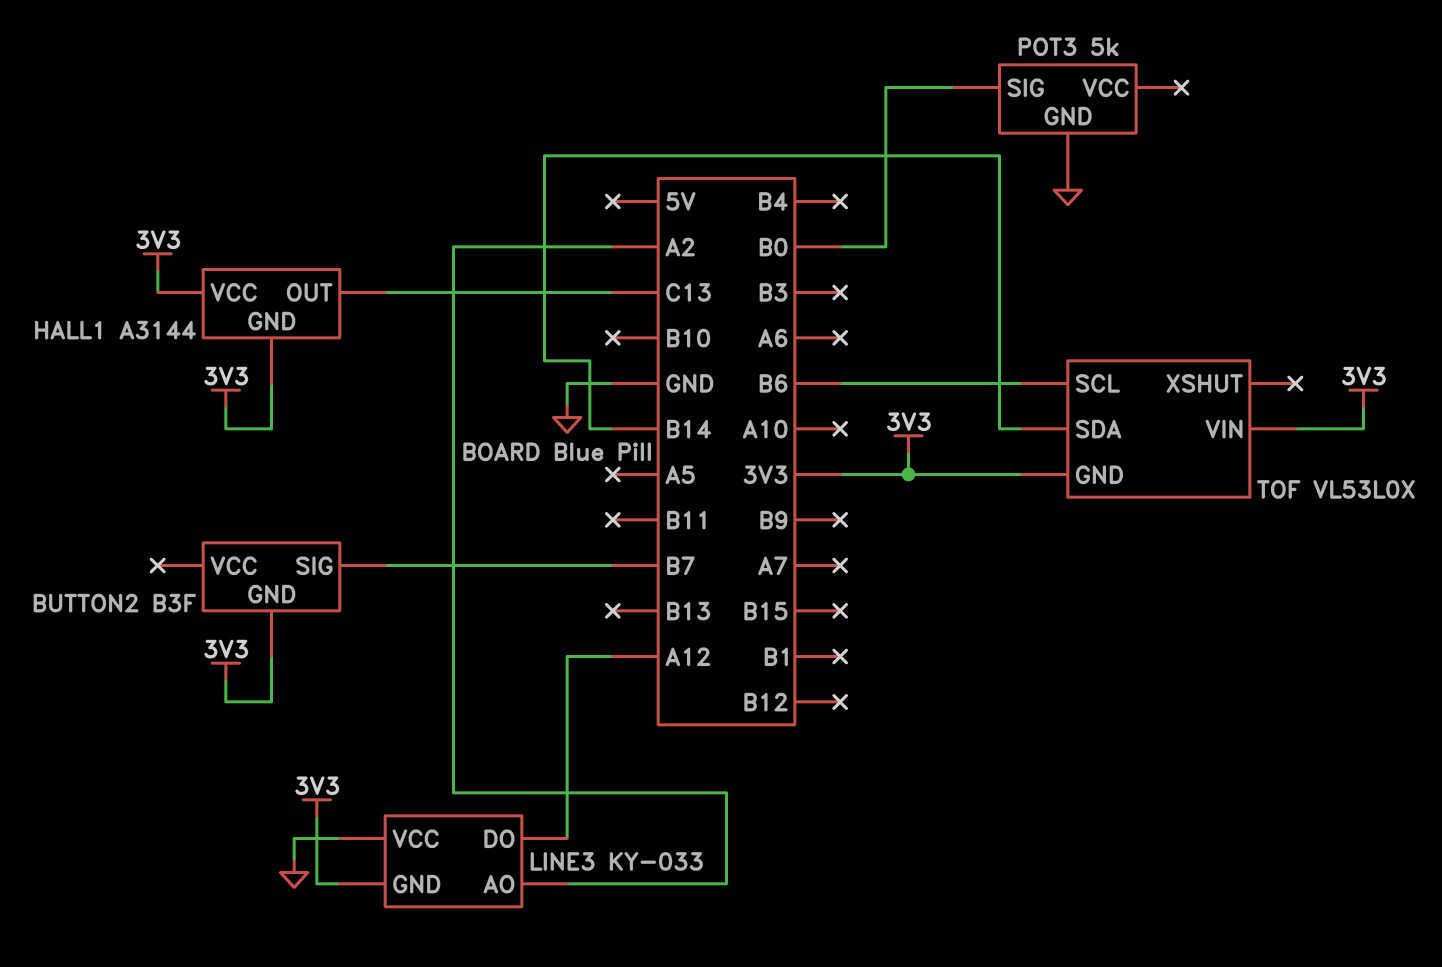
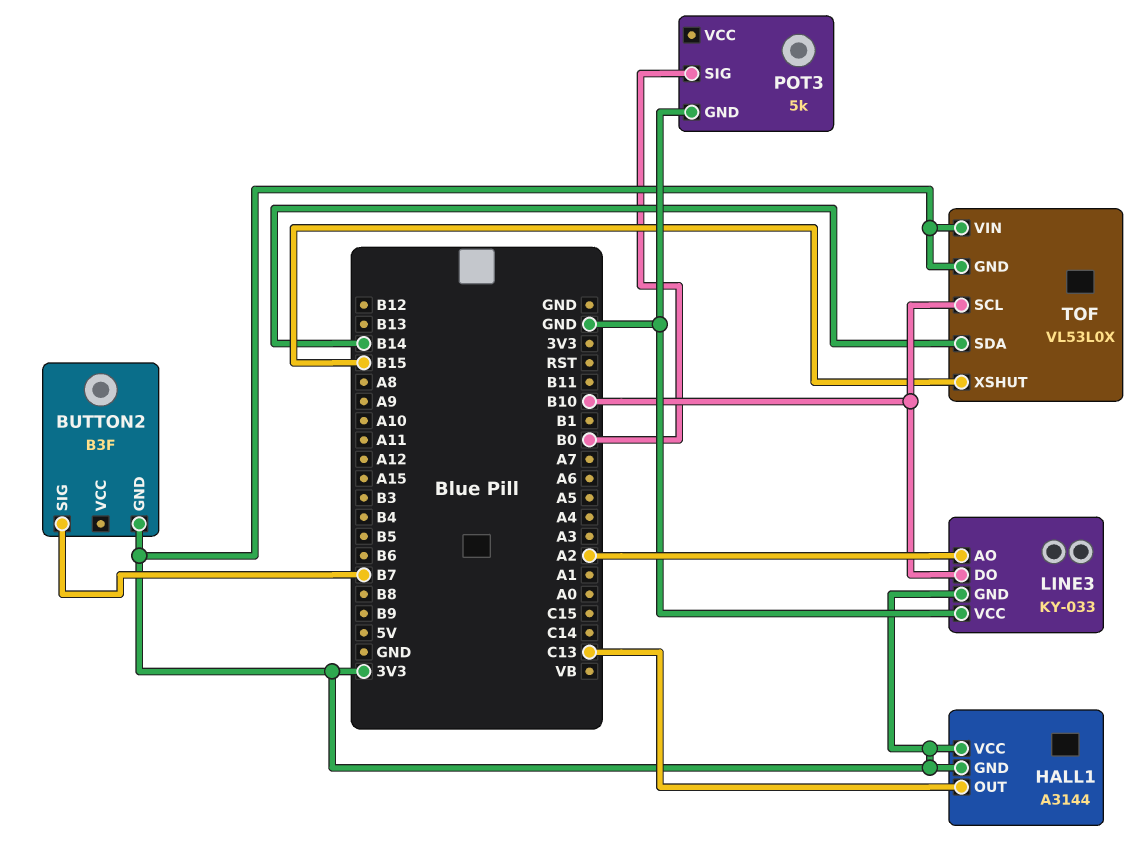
LINE3 pin DO: A12 -> B10
TOF pin SCL: B6 -> B10
TOF pin XSHUT: none -> B15

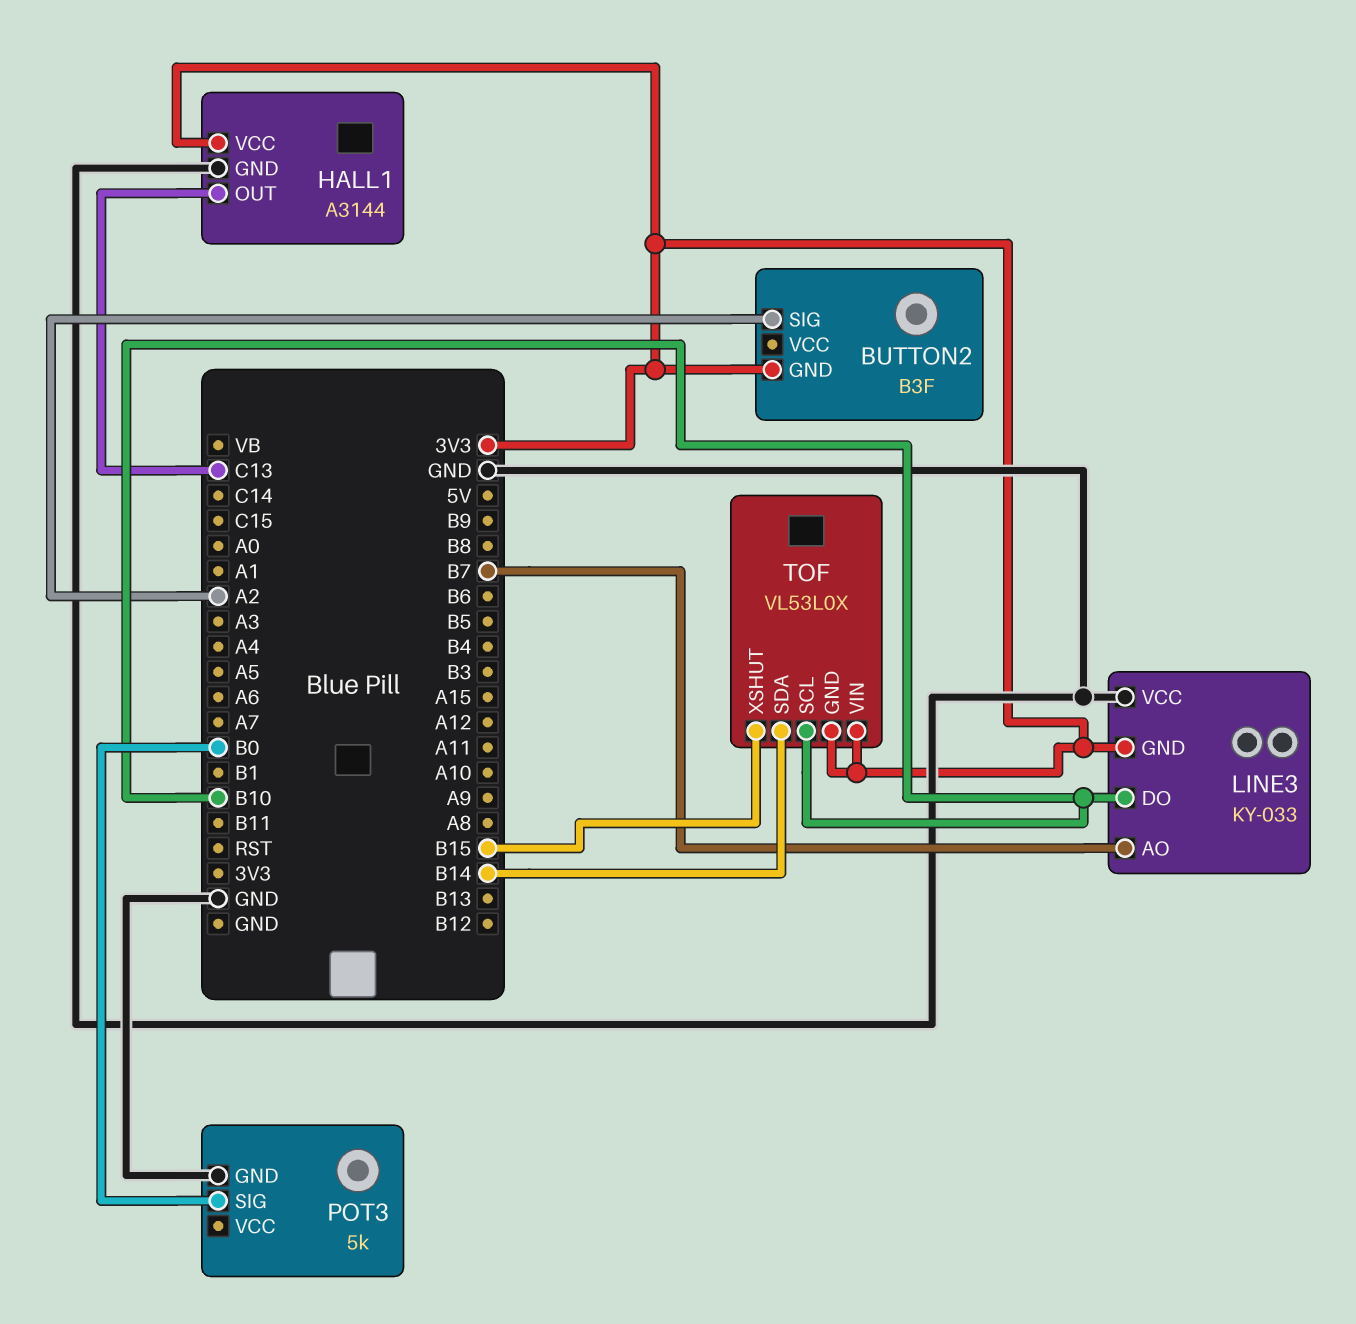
BUTTON2 pin SIG: B7 -> A2
HALL1 pin GND: 3V3 -> GND
LINE3 pin AO: A2 -> B7

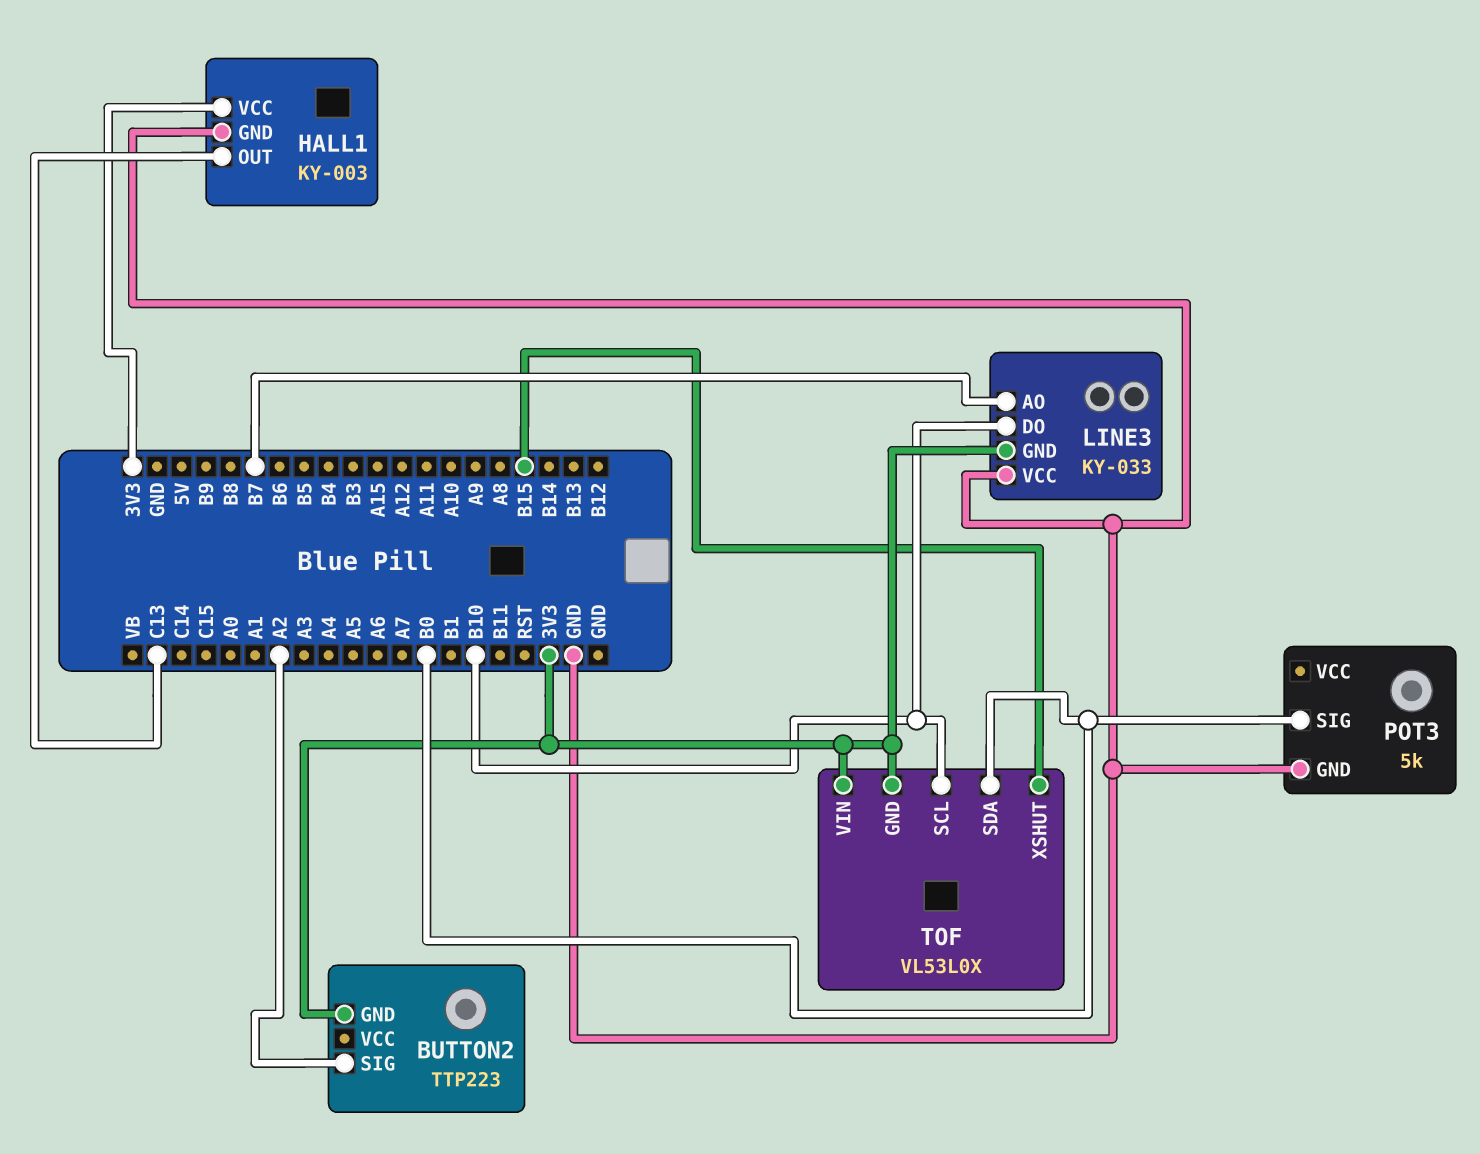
BUTTON2: B3F -> TTP223
HALL1: A3144 -> KY-003
TOF pin SDA: B14 -> B0

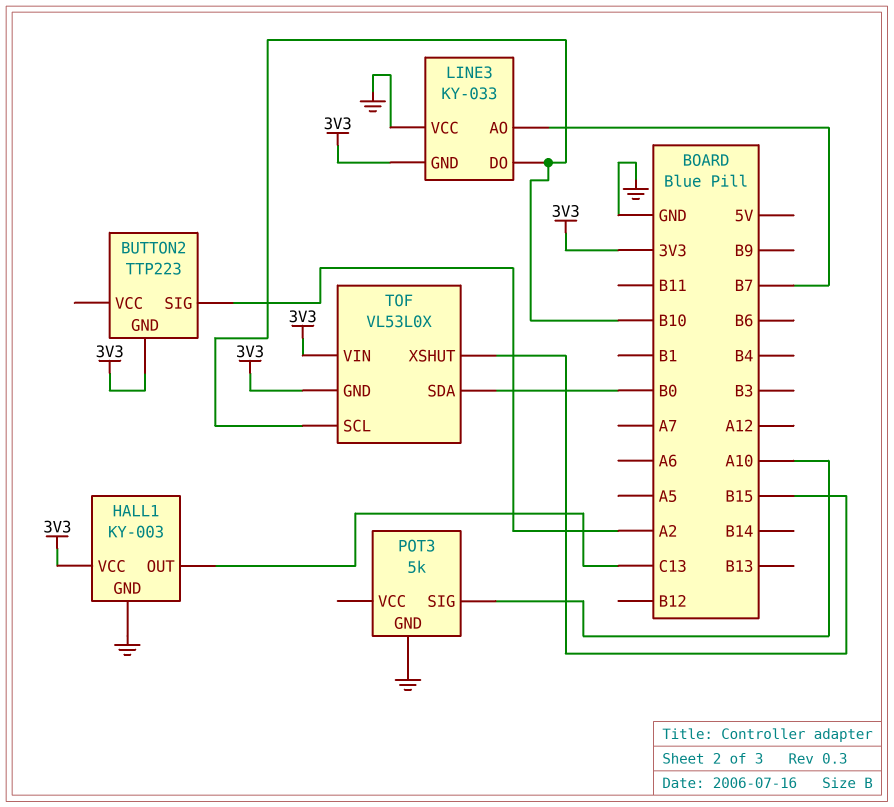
POT3 pin SIG: B0 -> A10

